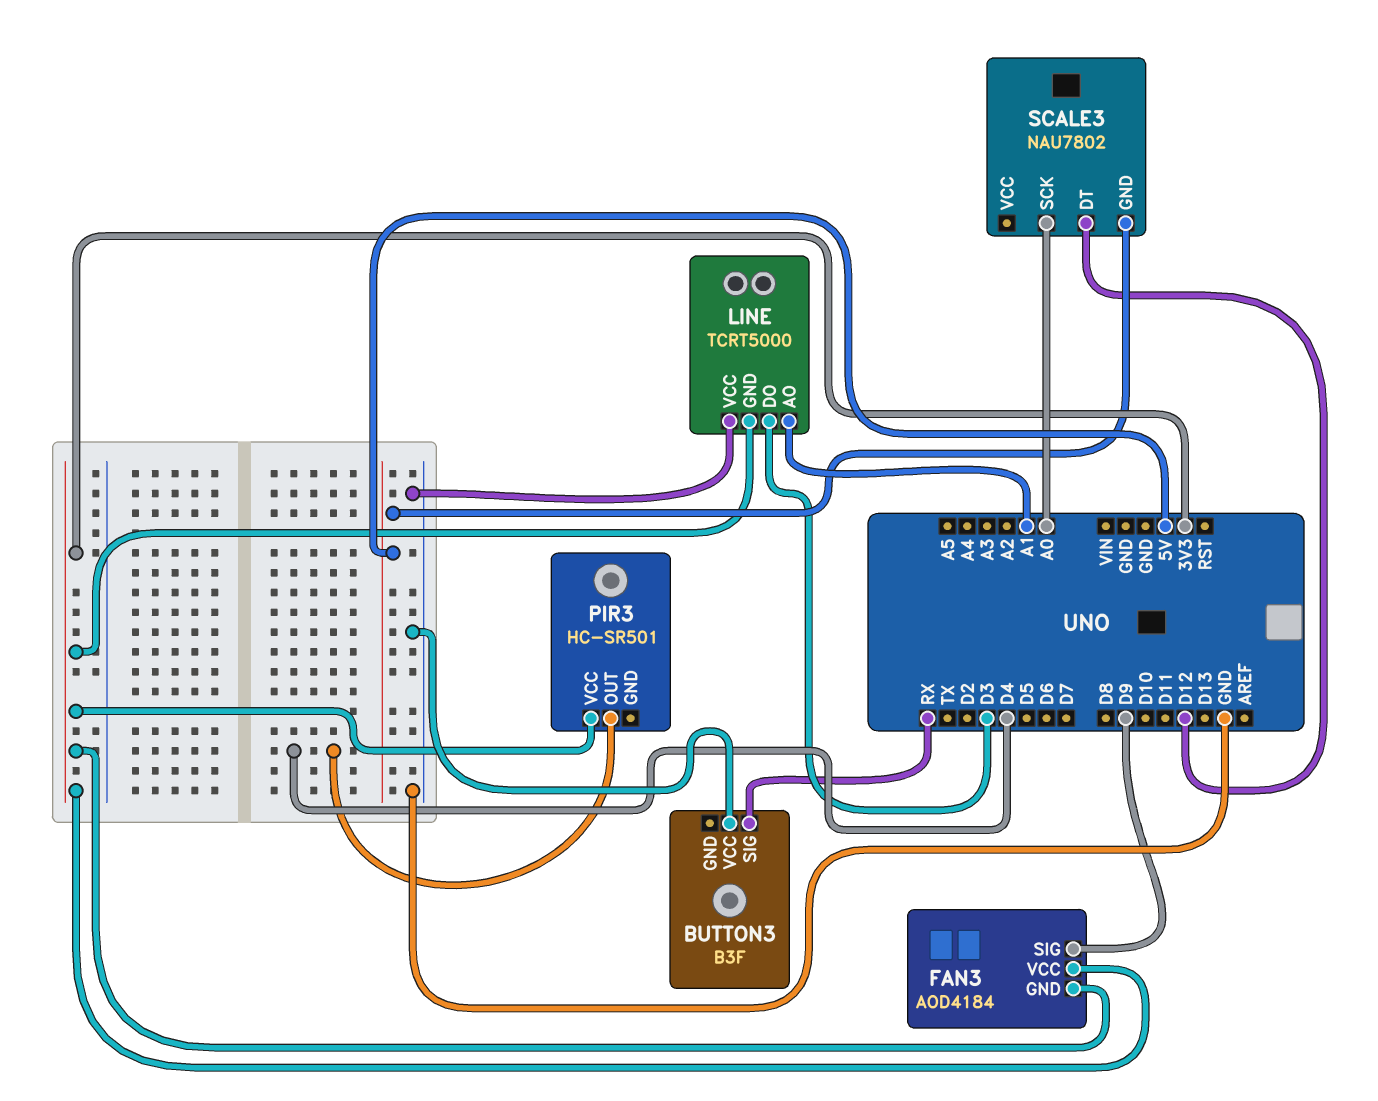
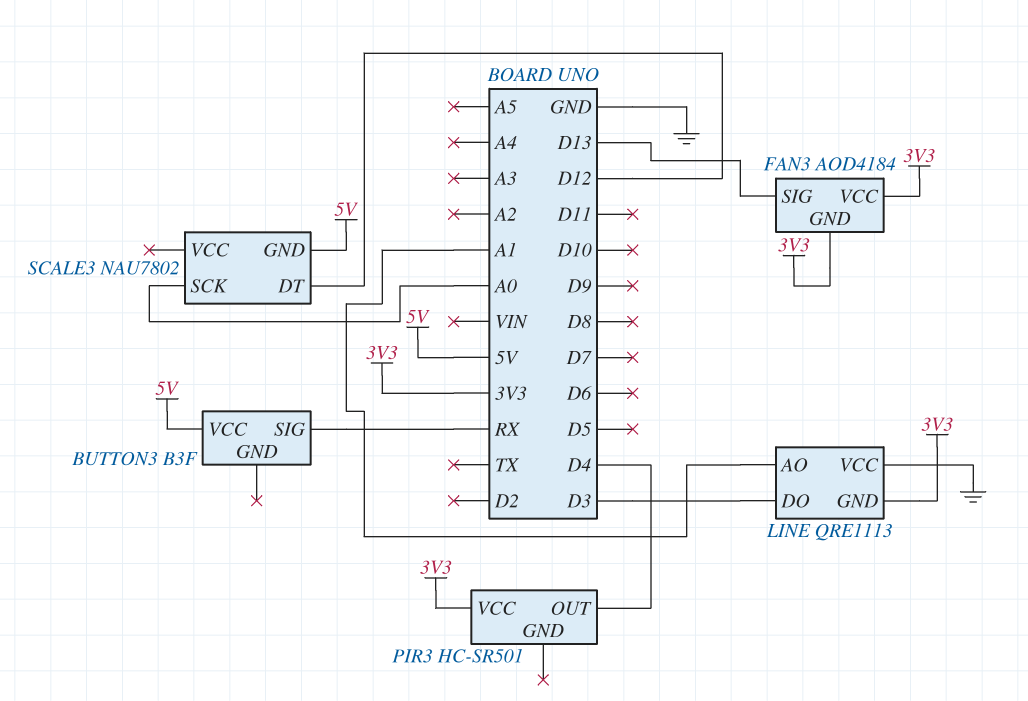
BUTTON3 pin VCC: GND -> 5V
FAN3 pin SIG: D9 -> D13
LINE: TCRT5000 -> QRE1113

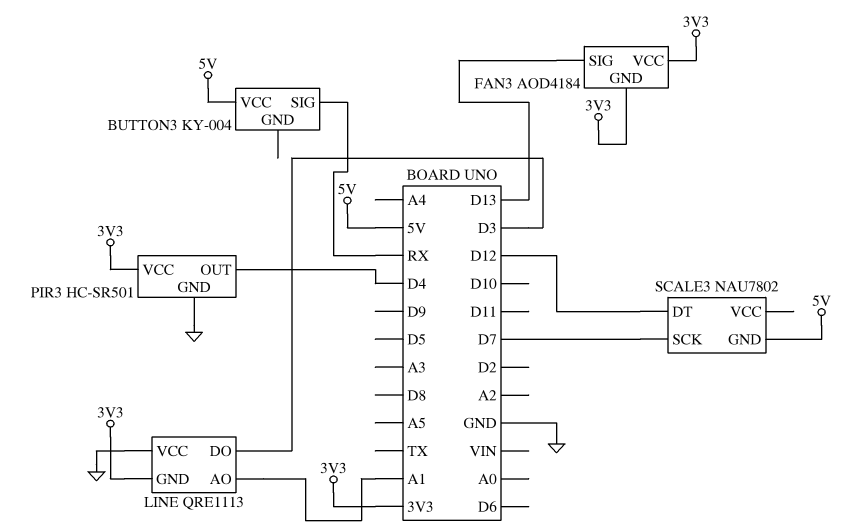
BUTTON3: B3F -> KY-004
PIR3 pin GND: none -> GND
SCALE3 pin SCK: A0 -> D7

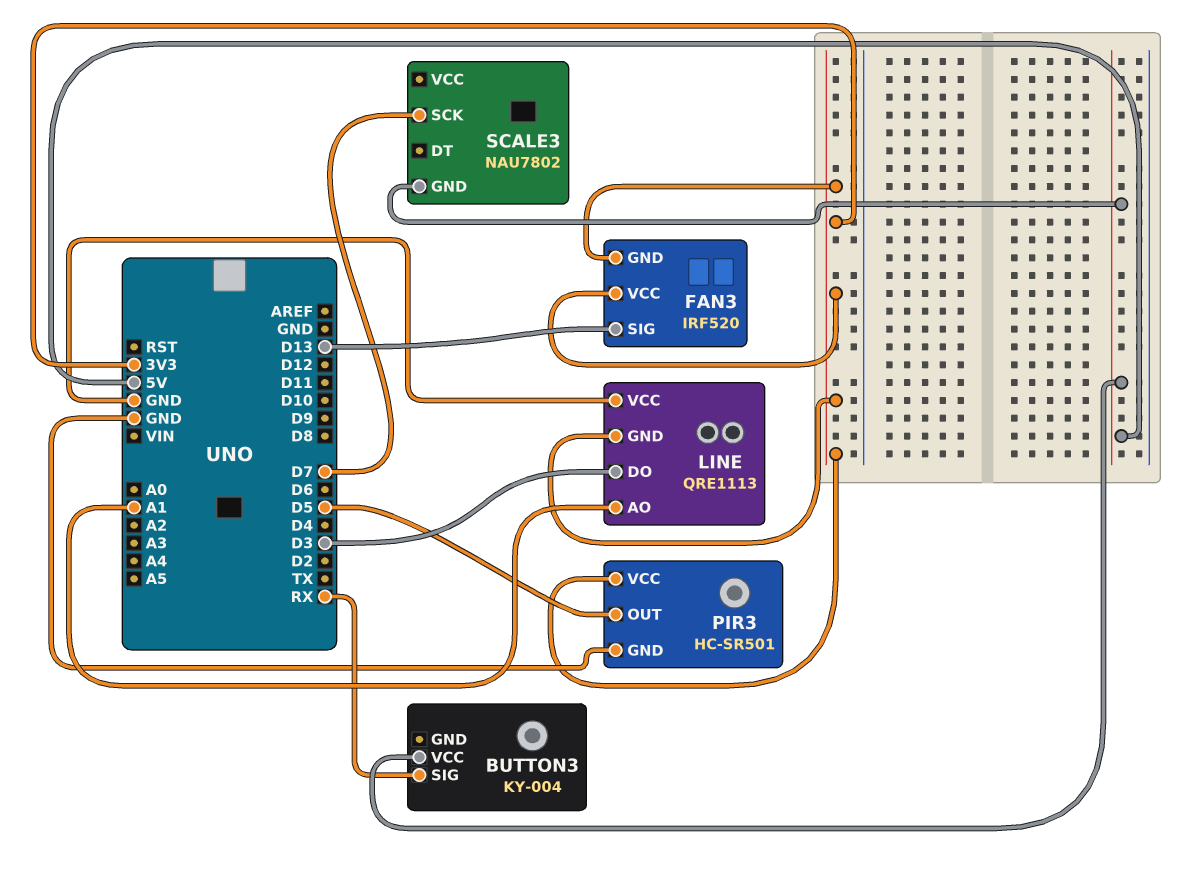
FAN3: AOD4184 -> IRF520
PIR3 pin OUT: D4 -> D5
SCALE3 pin DT: D12 -> none

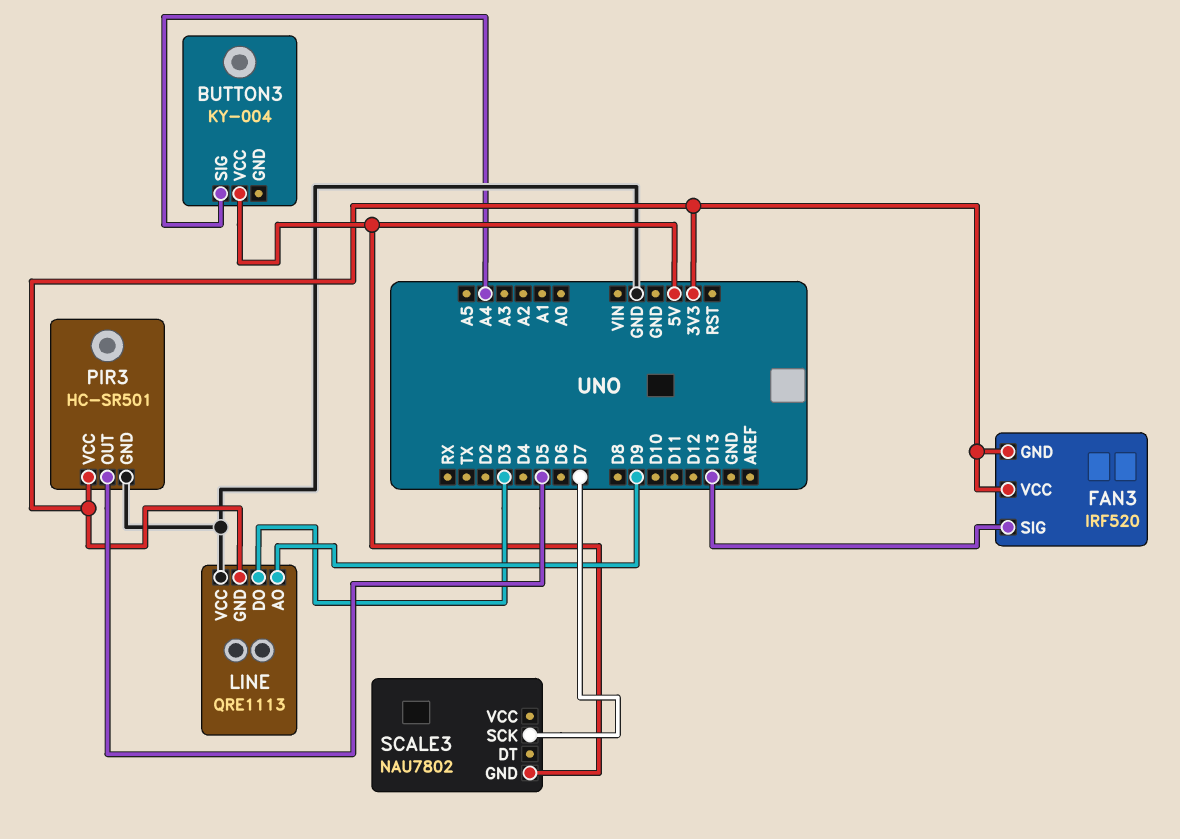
BUTTON3 pin SIG: RX -> A4
LINE pin AO: A1 -> D9

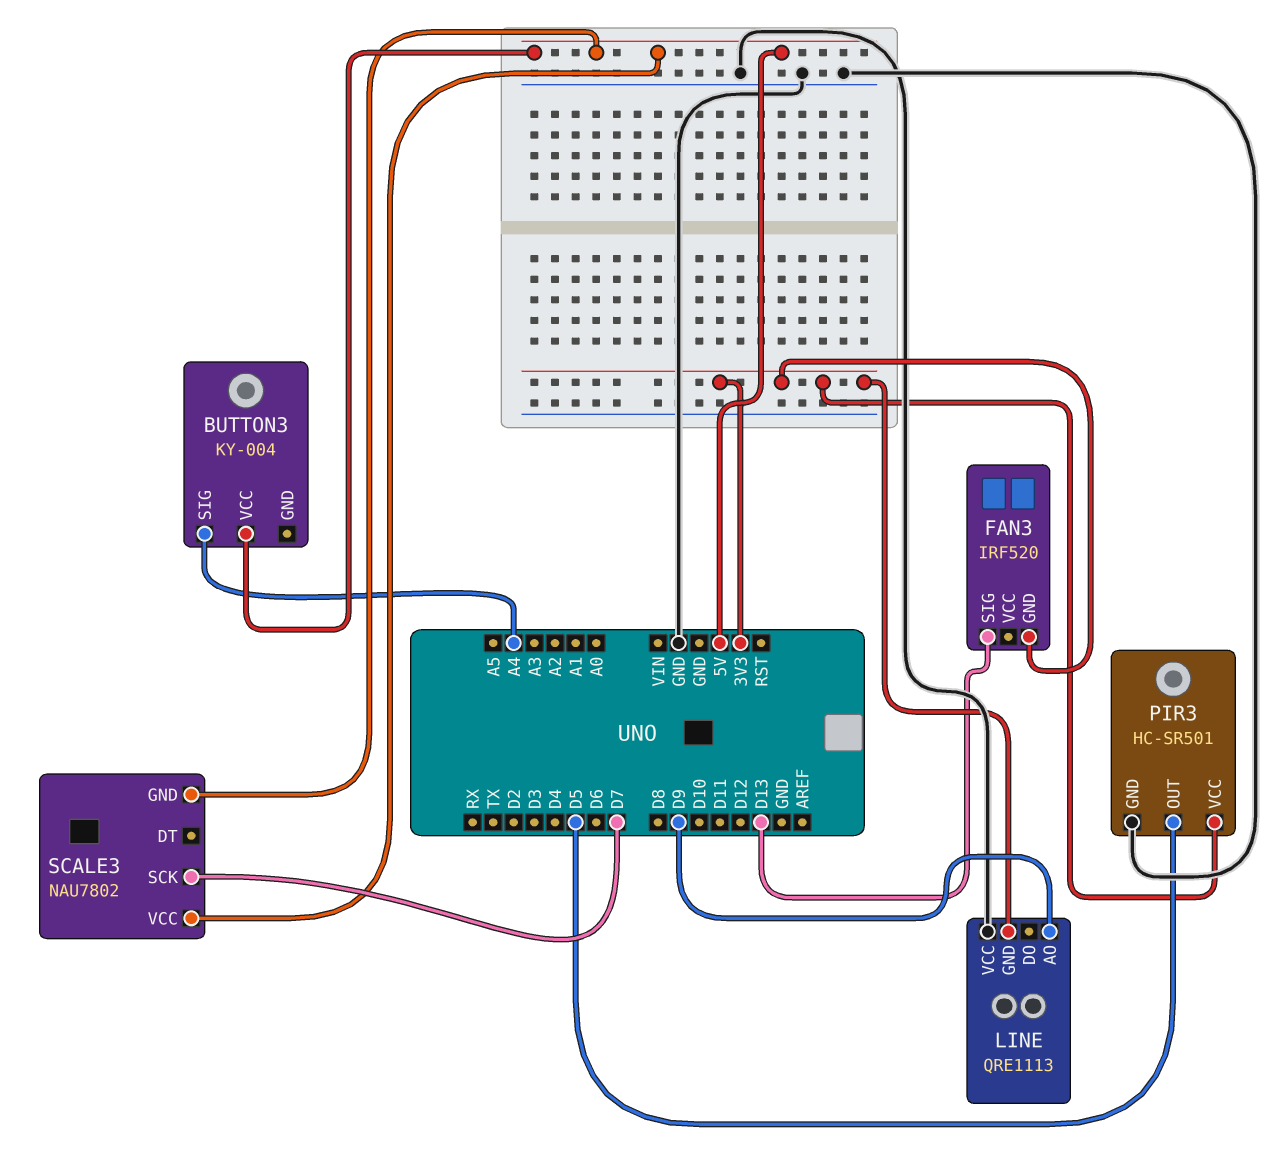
FAN3 pin VCC: 3V3 -> none
LINE pin DO: D3 -> none
SCALE3 pin VCC: none -> 5V

